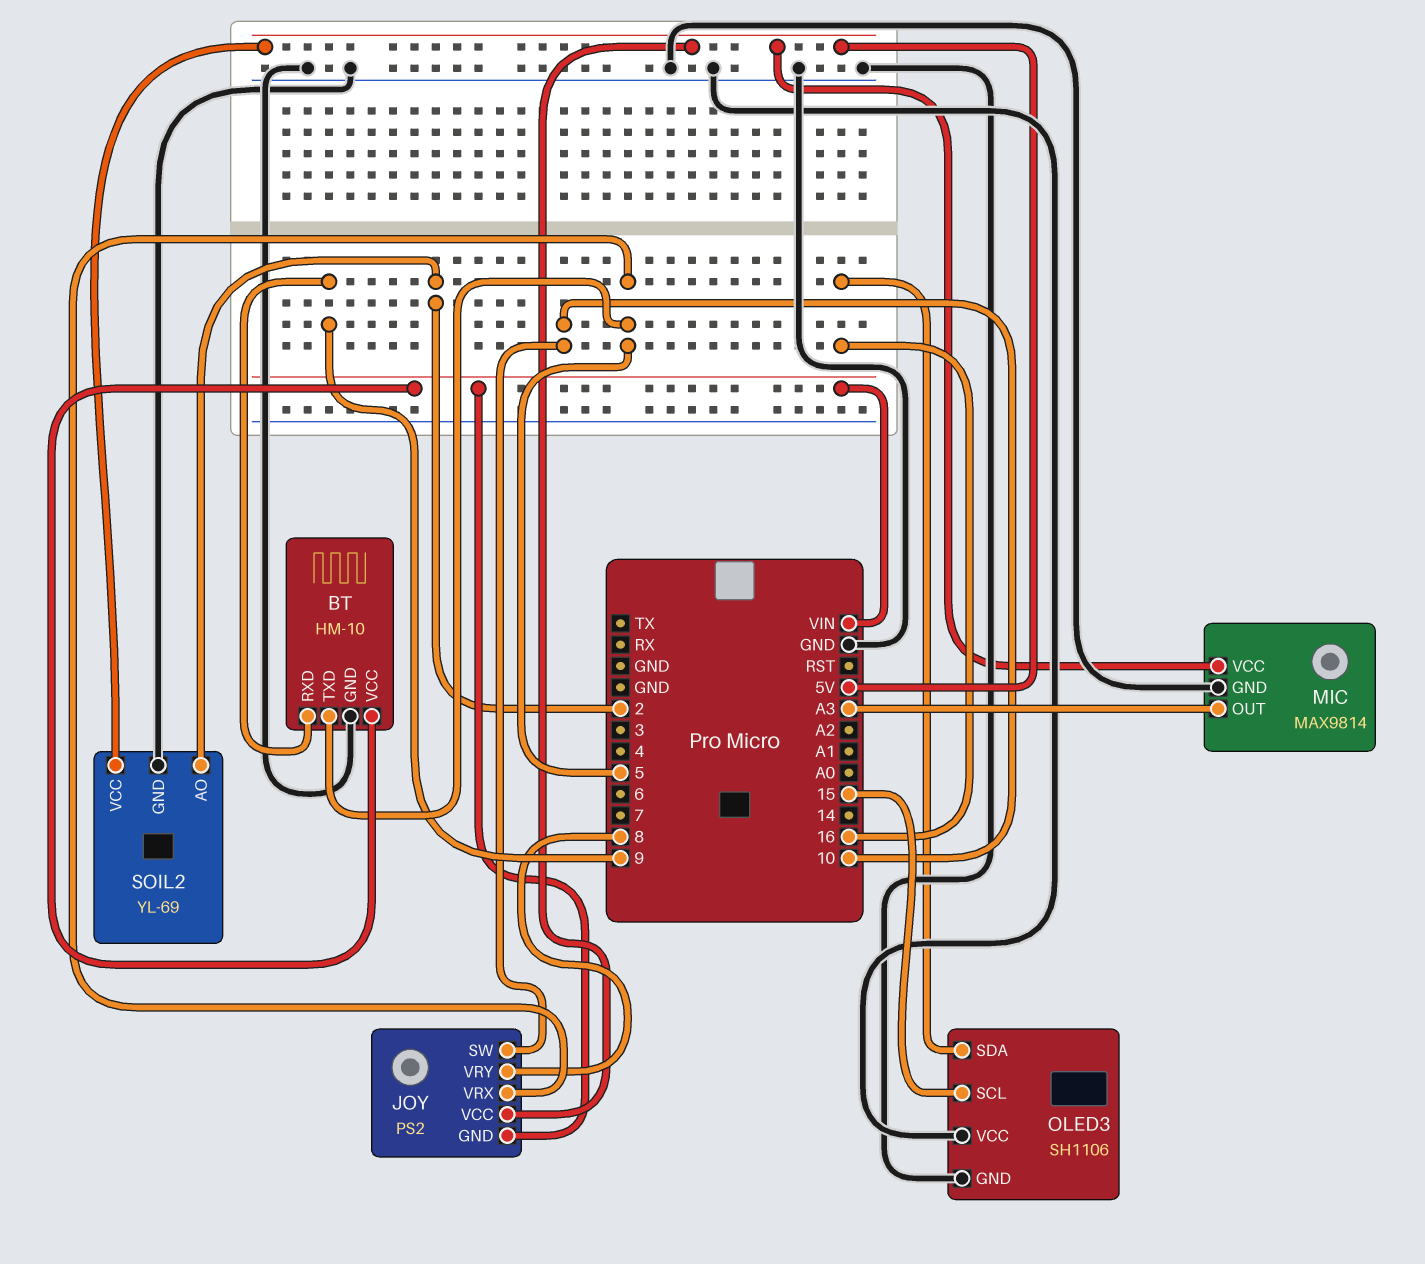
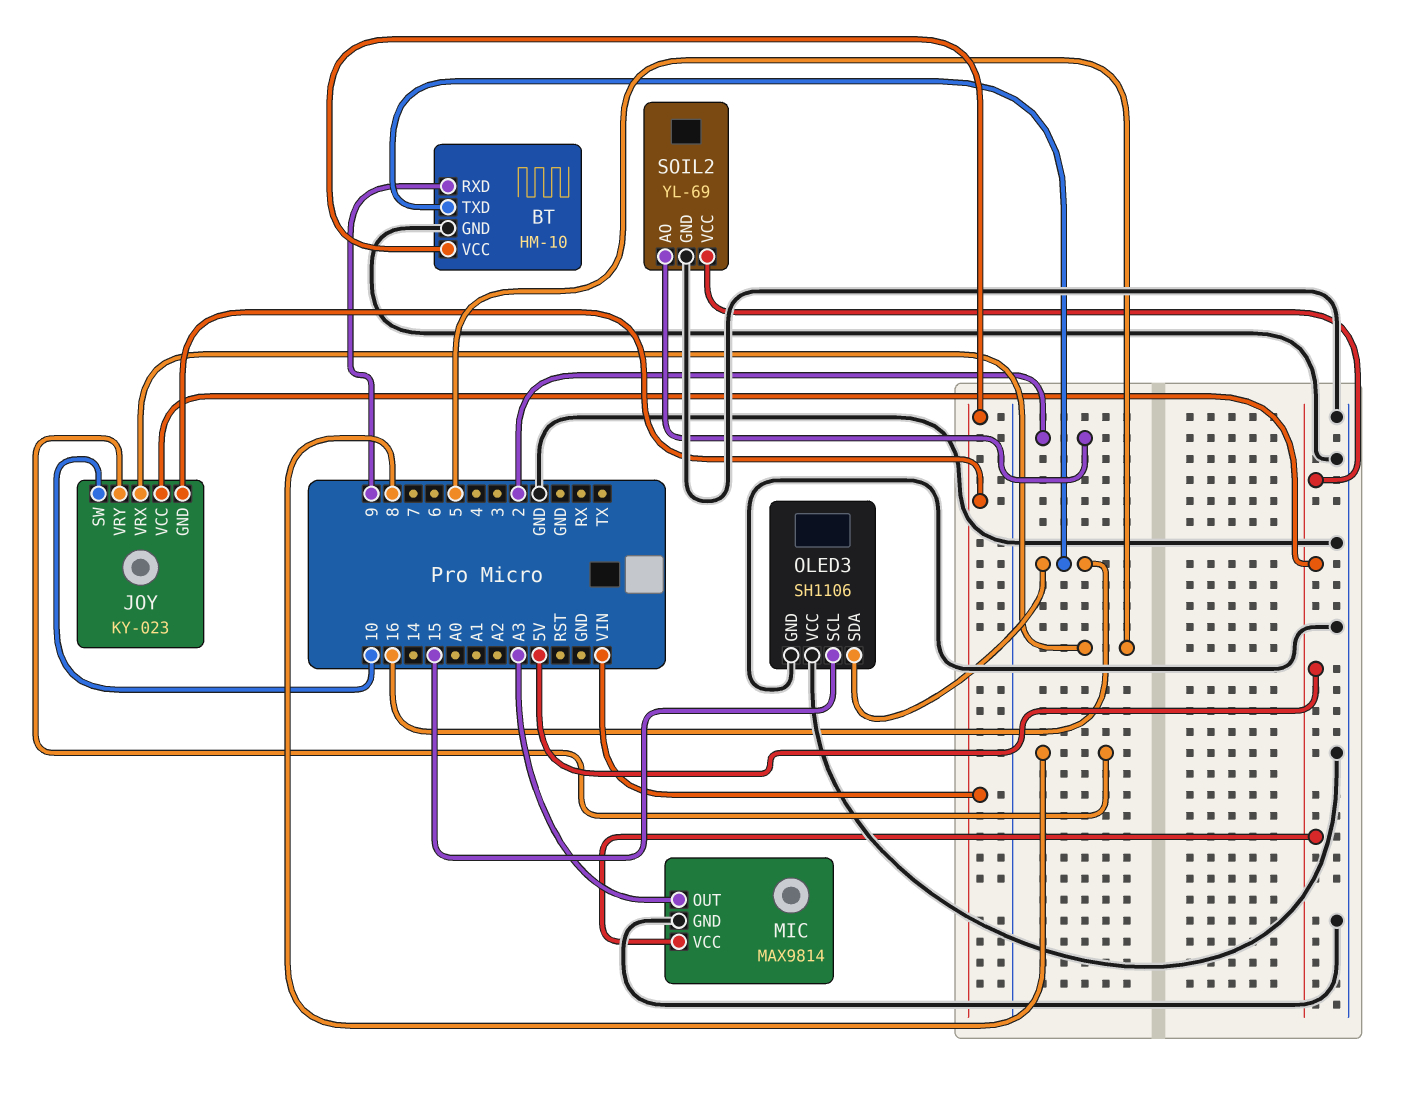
BT pin TXD: 5 -> 16
JOY: PS2 -> KY-023

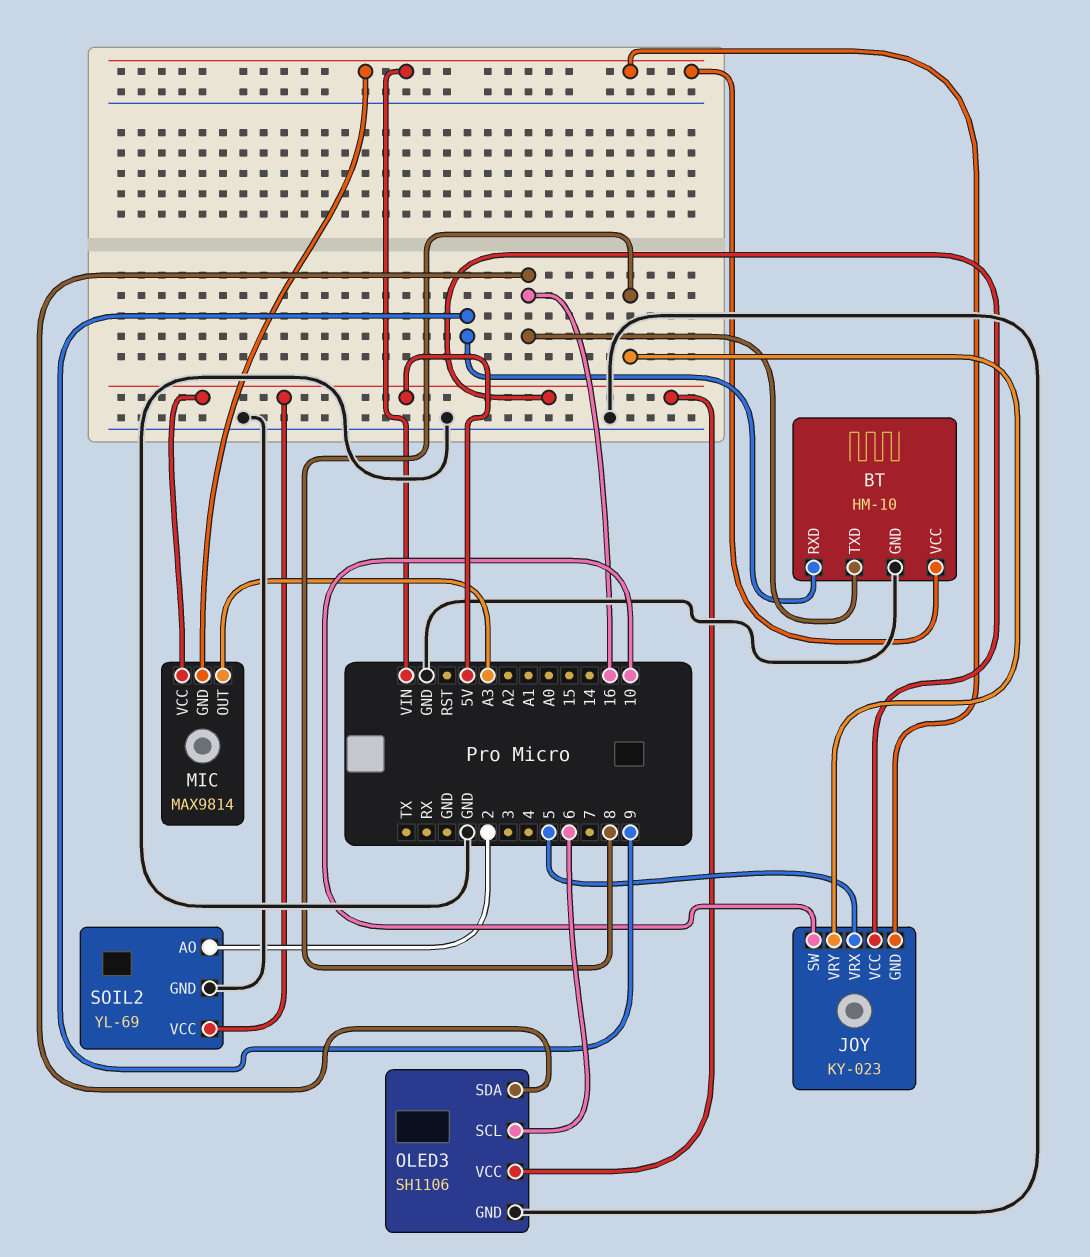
MIC pin GND: GND -> VIN
OLED3 pin SCL: 15 -> 6
OLED3 pin VCC: GND -> 5V

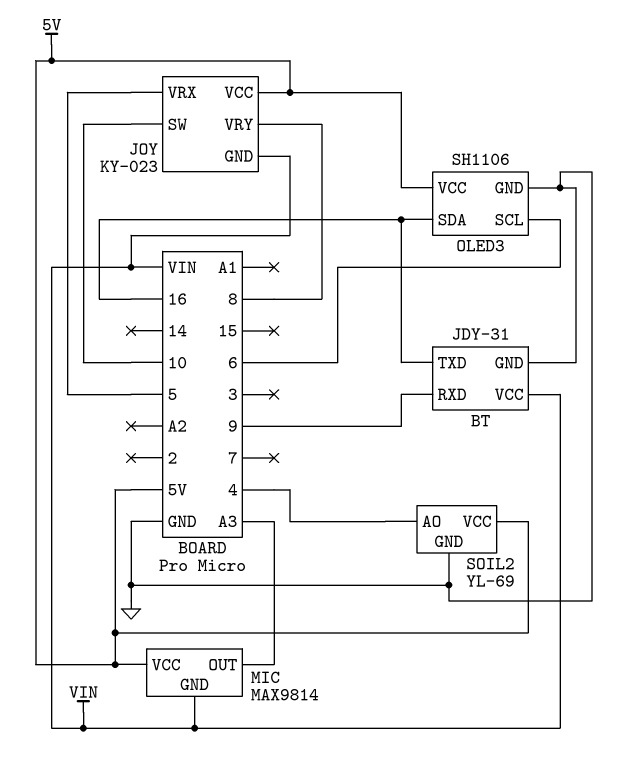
BT: HM-10 -> JDY-31
SOIL2 pin AO: 2 -> 4

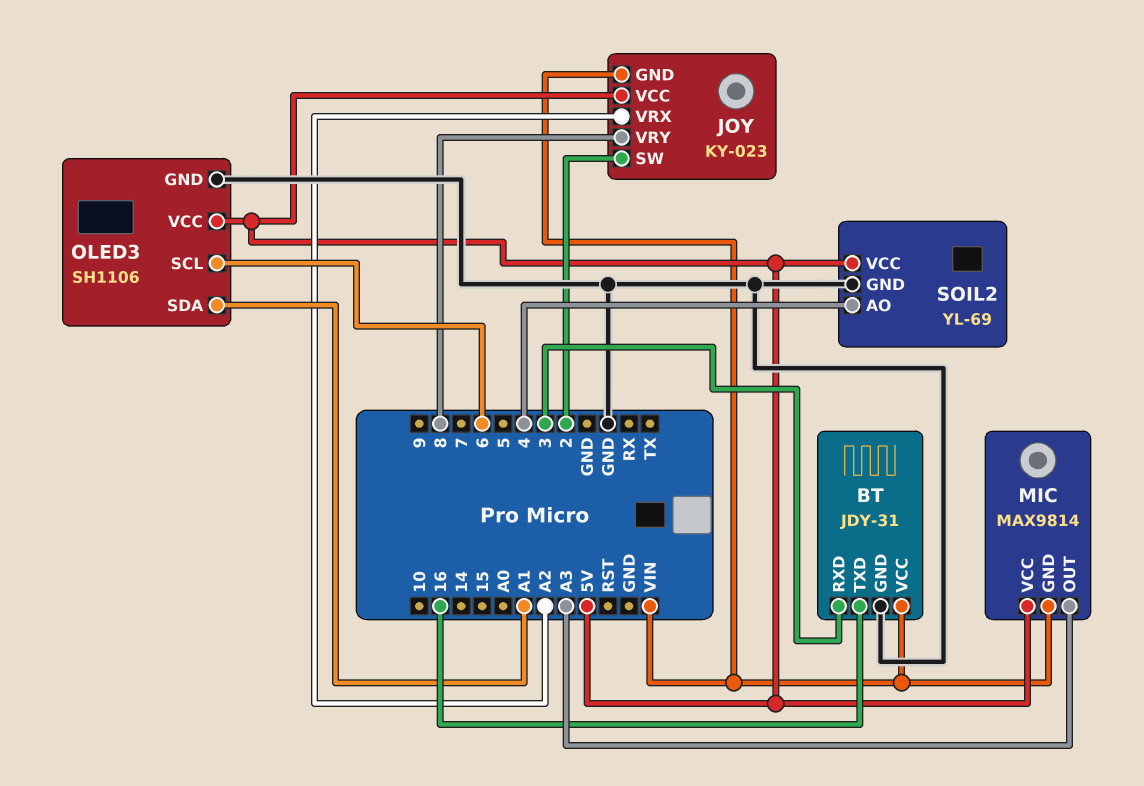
BT pin RXD: 9 -> 3
JOY pin SW: 10 -> 2
JOY pin VRX: 5 -> A2
OLED3 pin SDA: 16 -> A1

